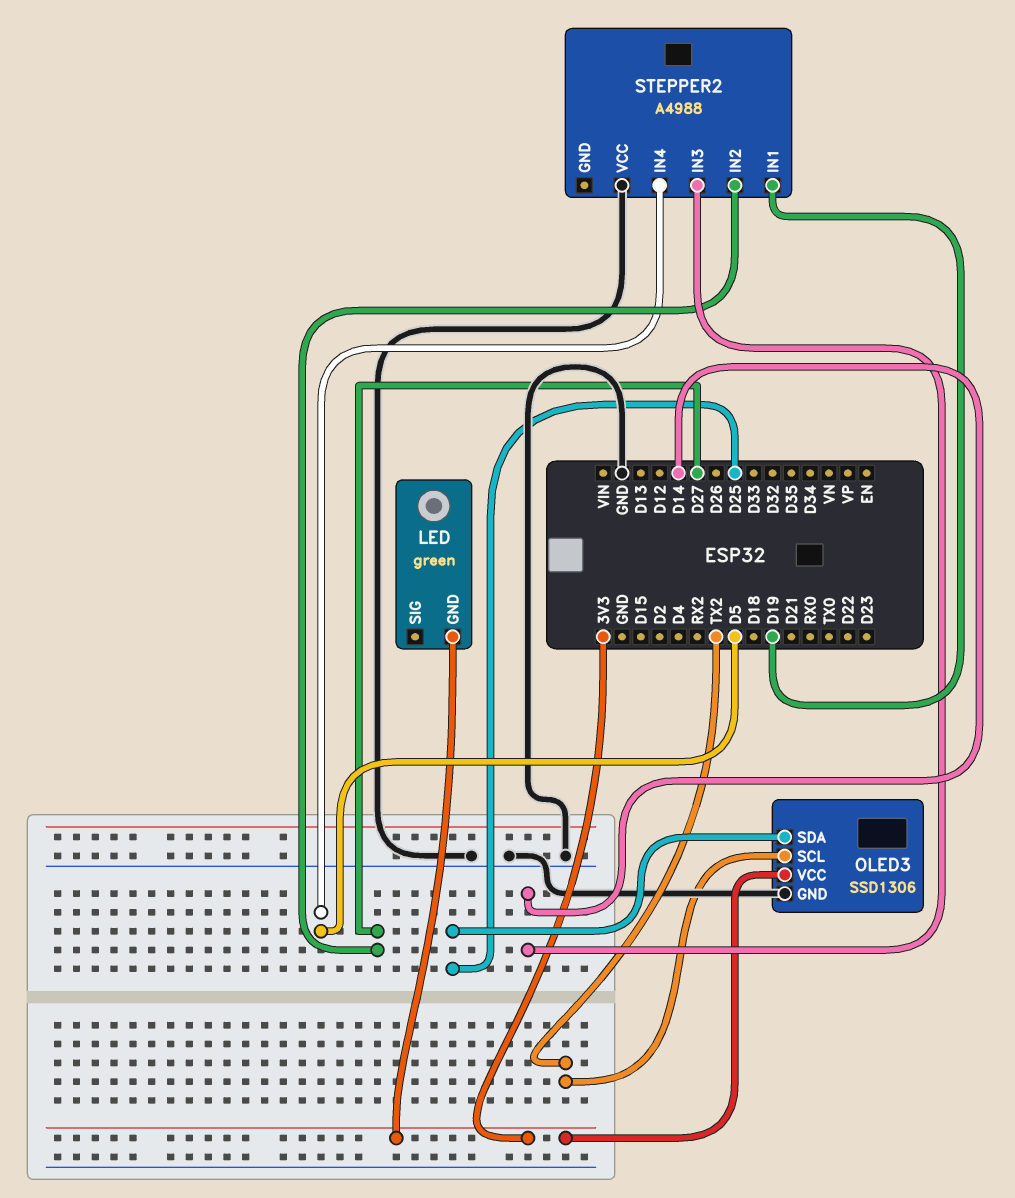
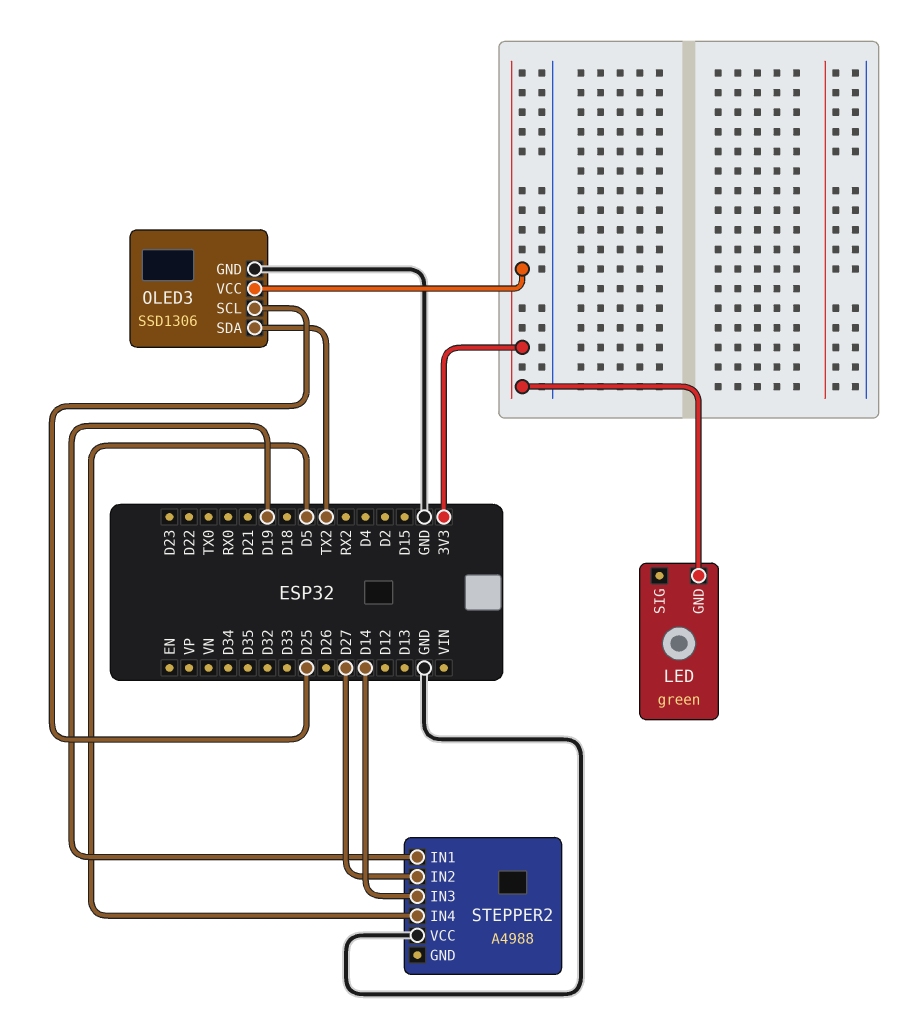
OLED3 pin SCL: TX2 -> D25
OLED3 pin SDA: D25 -> TX2

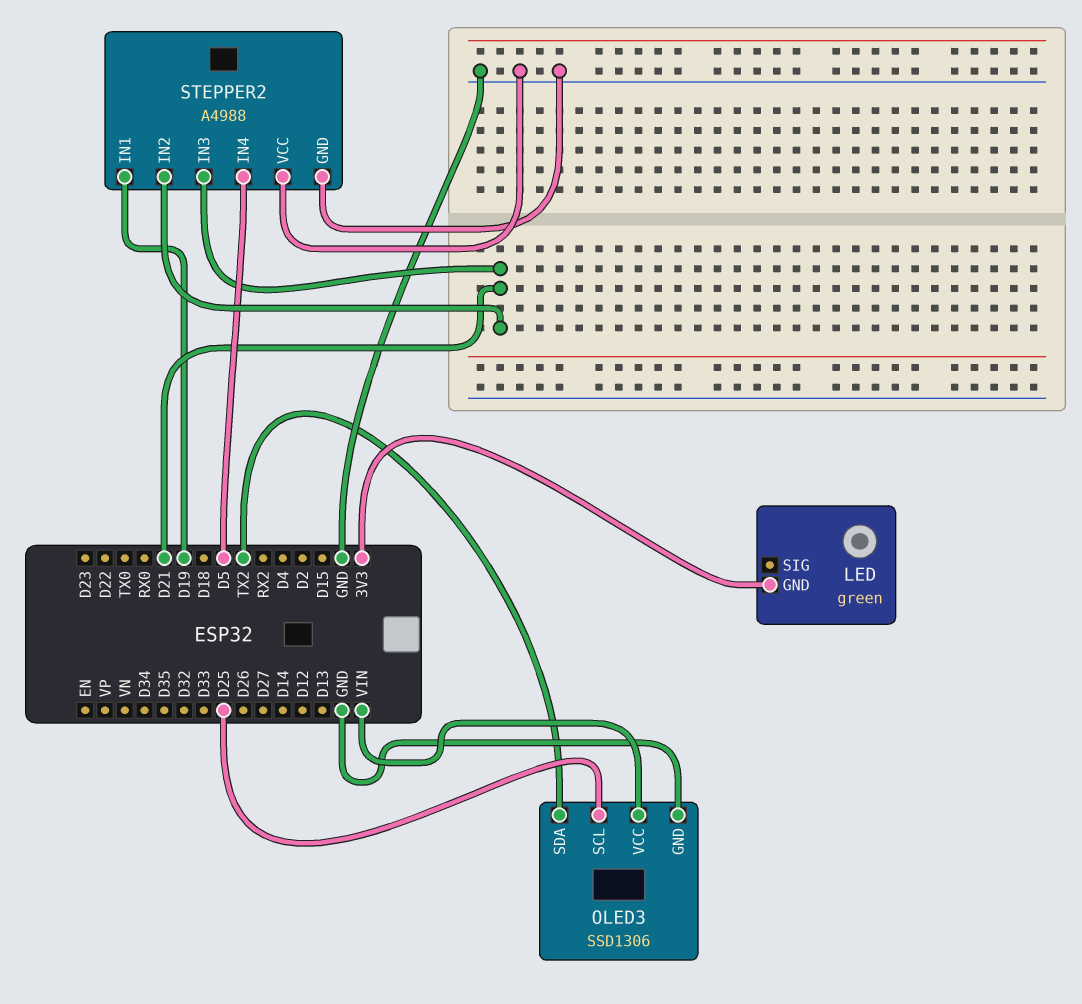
OLED3 pin VCC: 3V3 -> VIN
STEPPER2 pin GND: none -> GND
STEPPER2 pin IN2: D27 -> D21
STEPPER2 pin IN3: D14 -> D21

